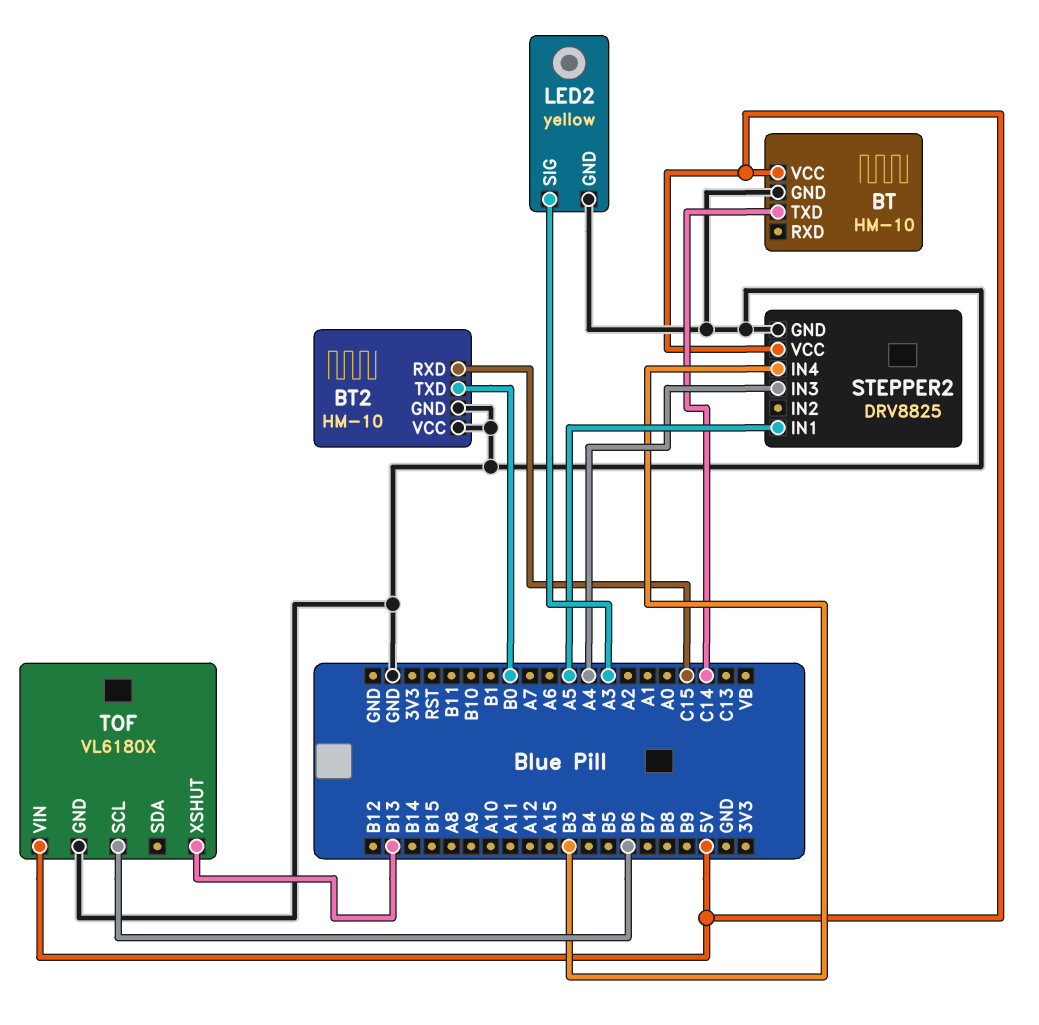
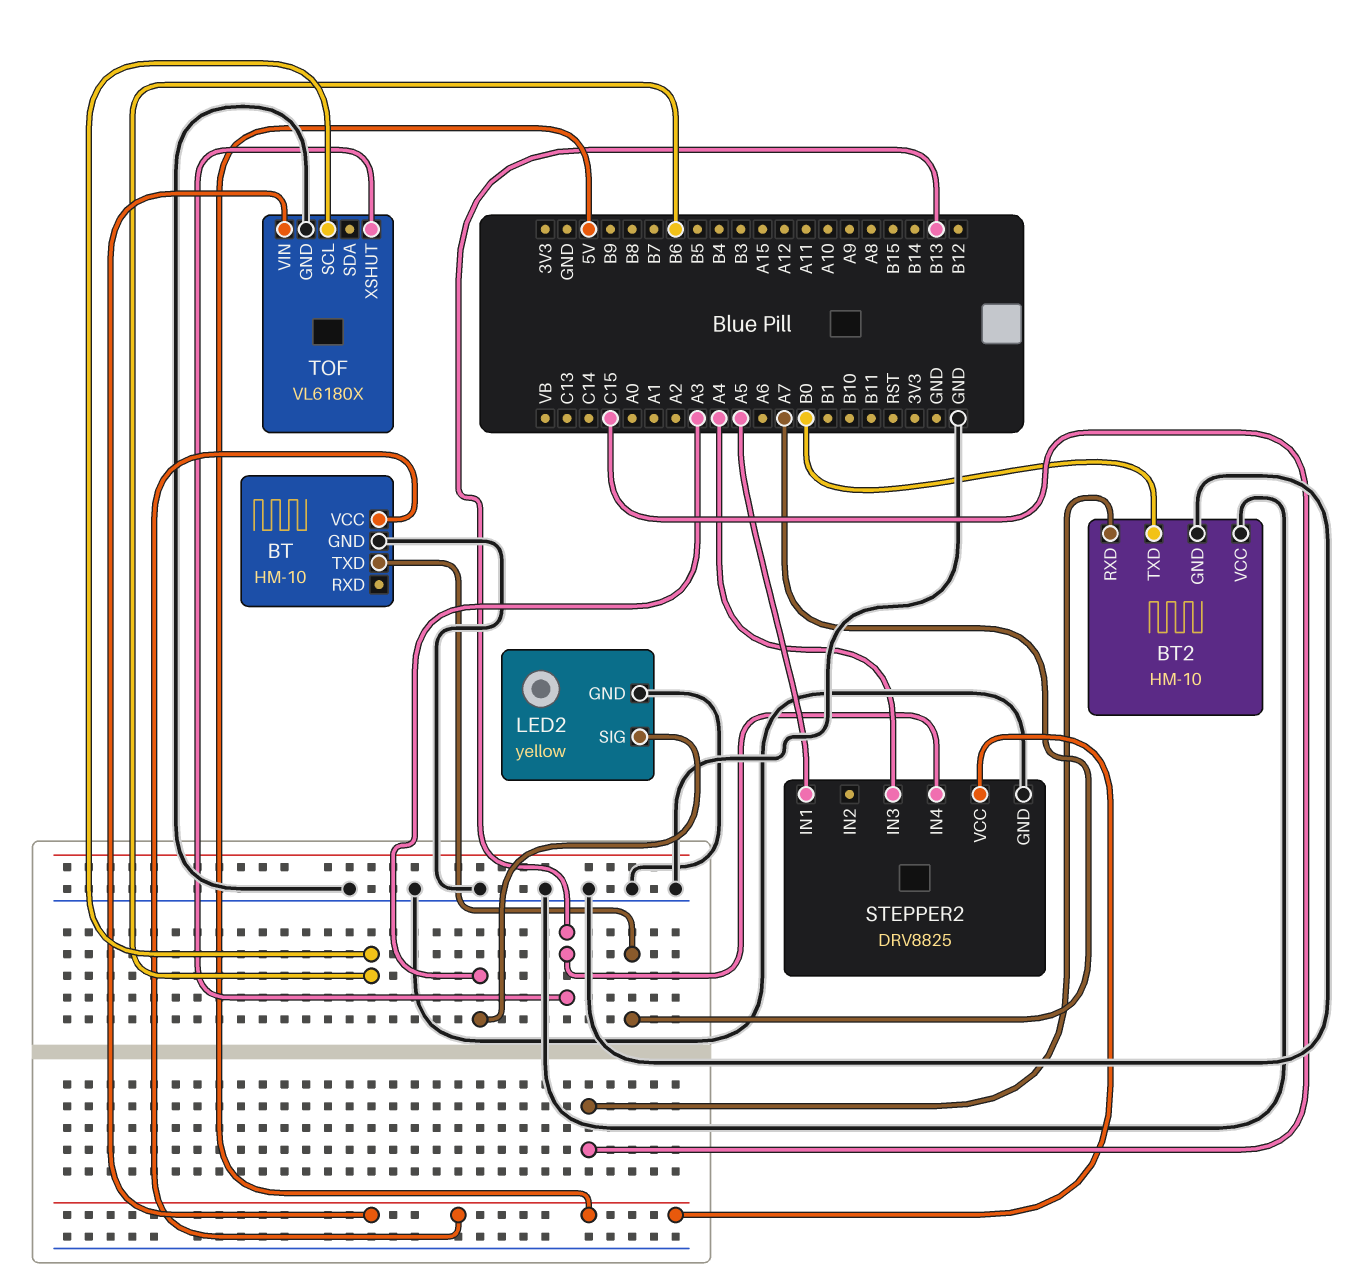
BT pin TXD: C14 -> A7
STEPPER2 pin IN4: B3 -> B13

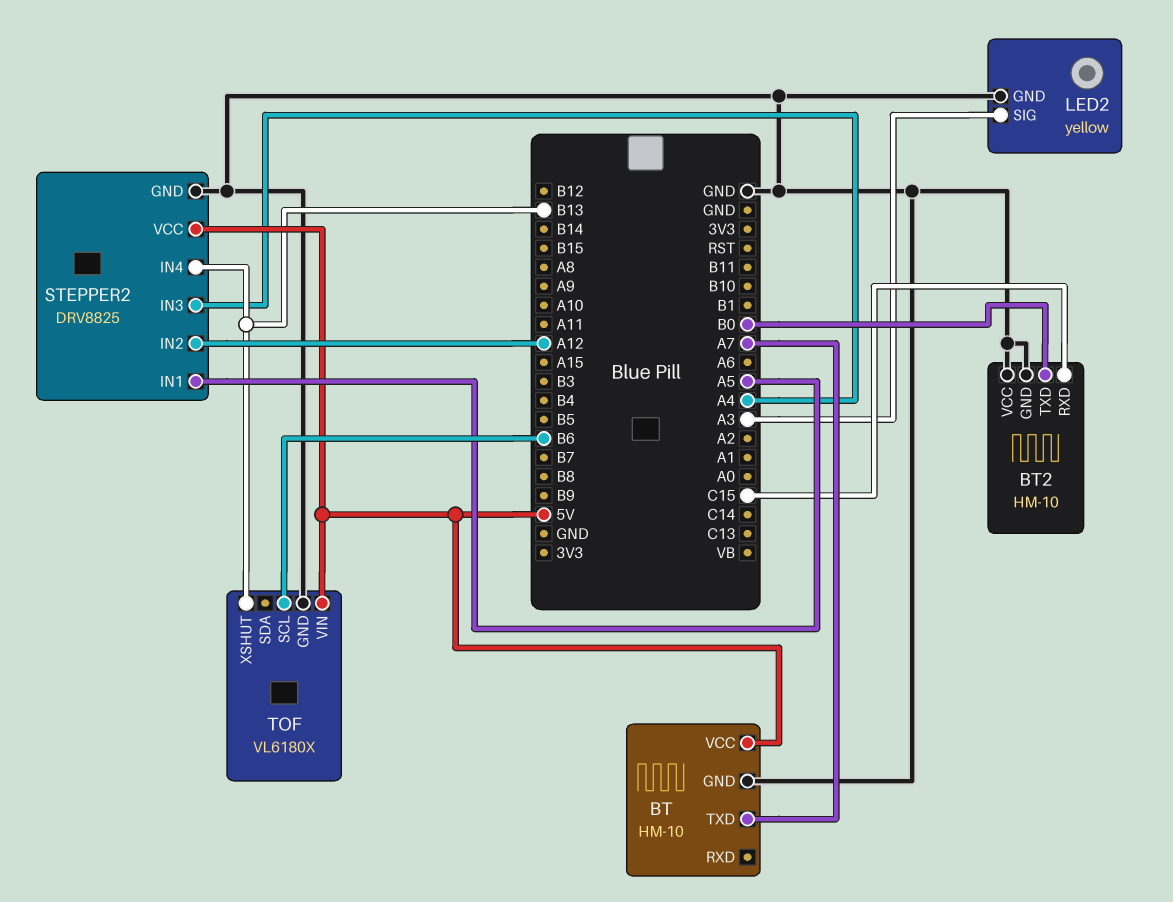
STEPPER2 pin IN2: none -> A12

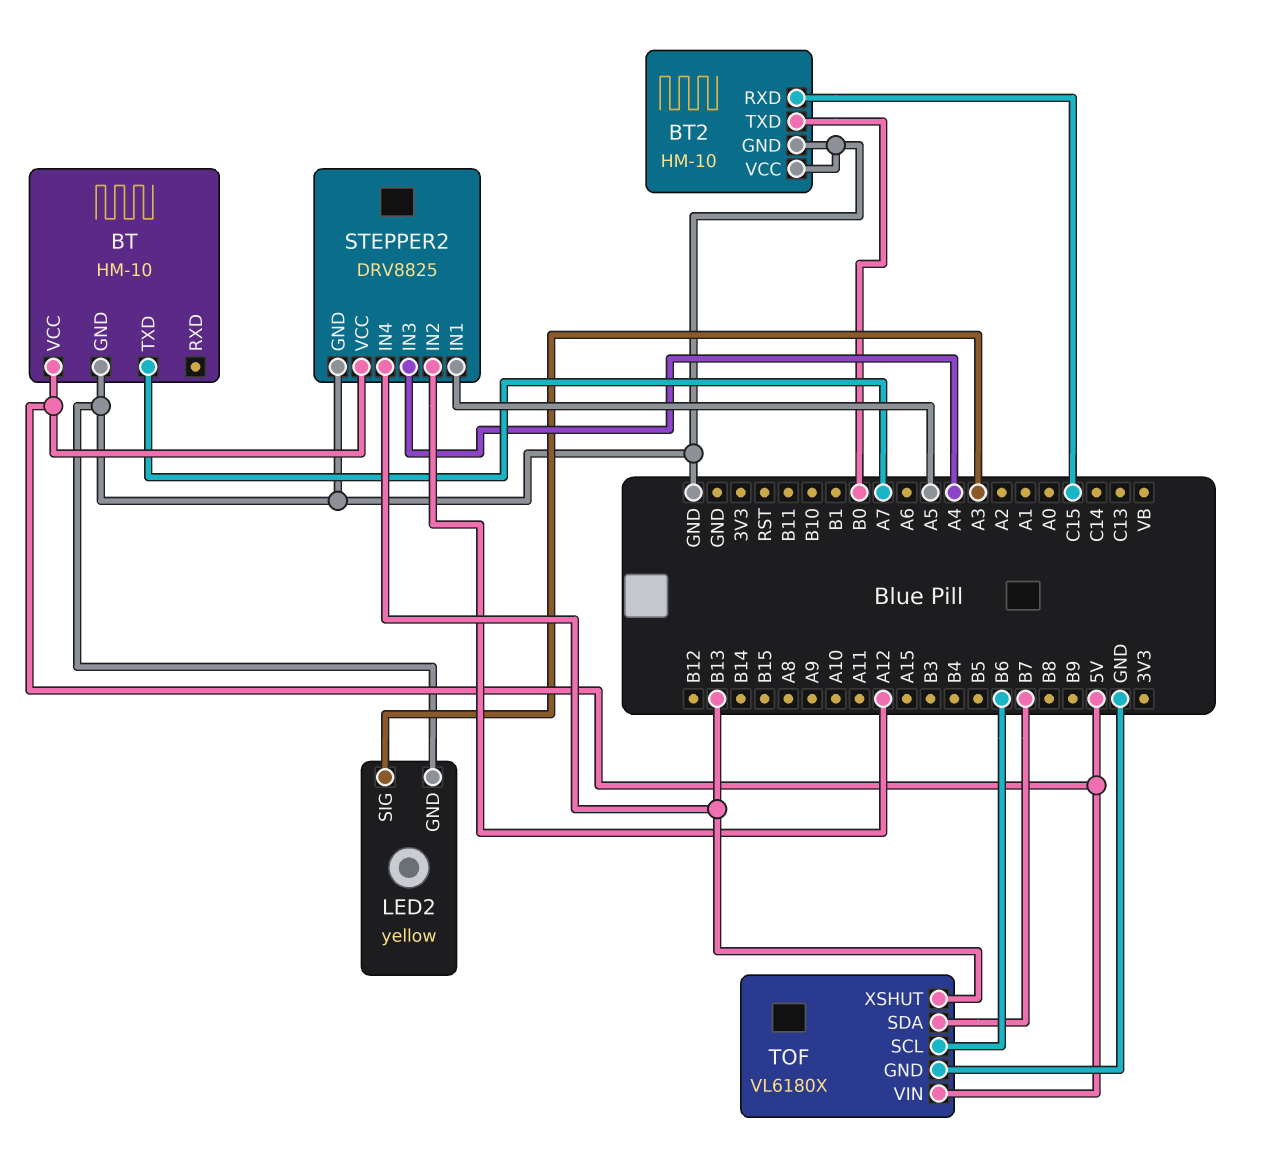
TOF pin SDA: none -> B7

